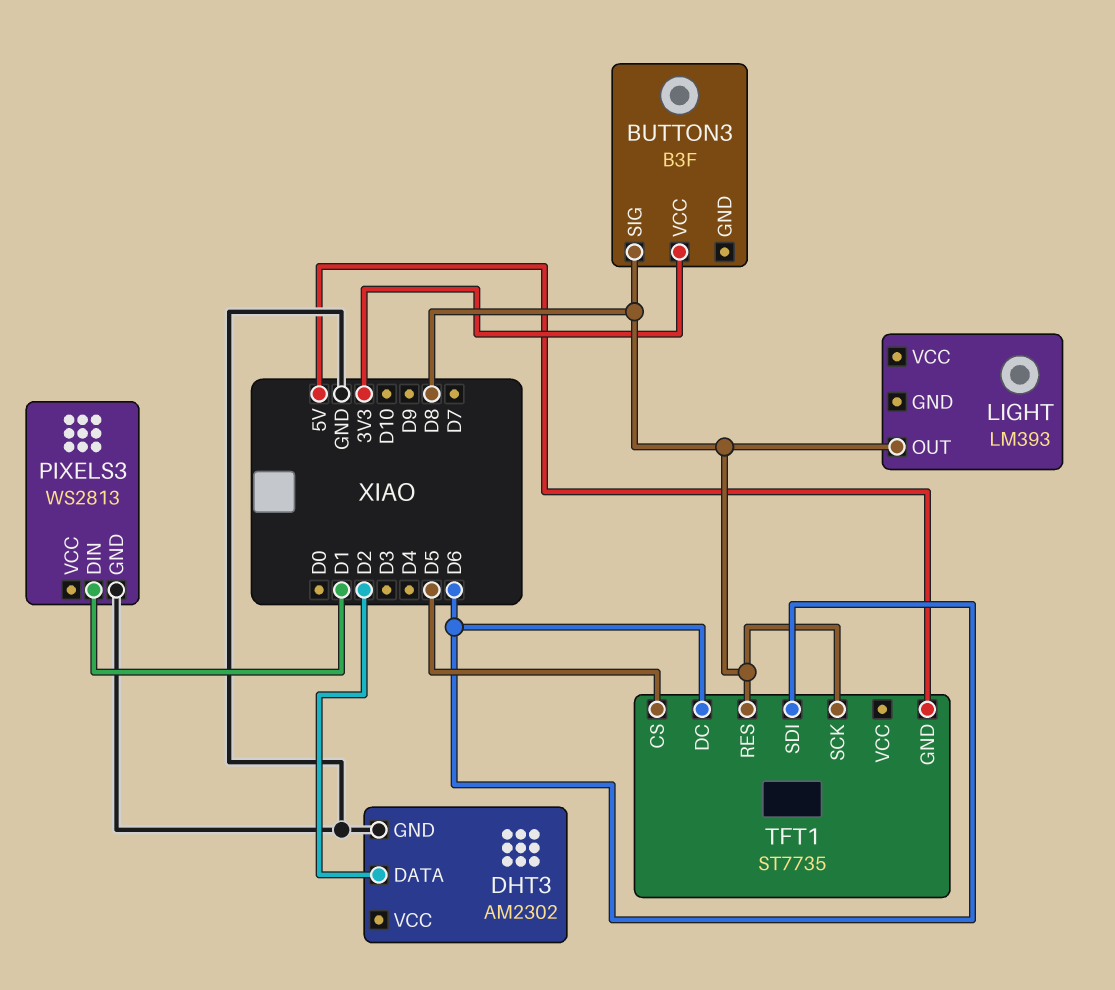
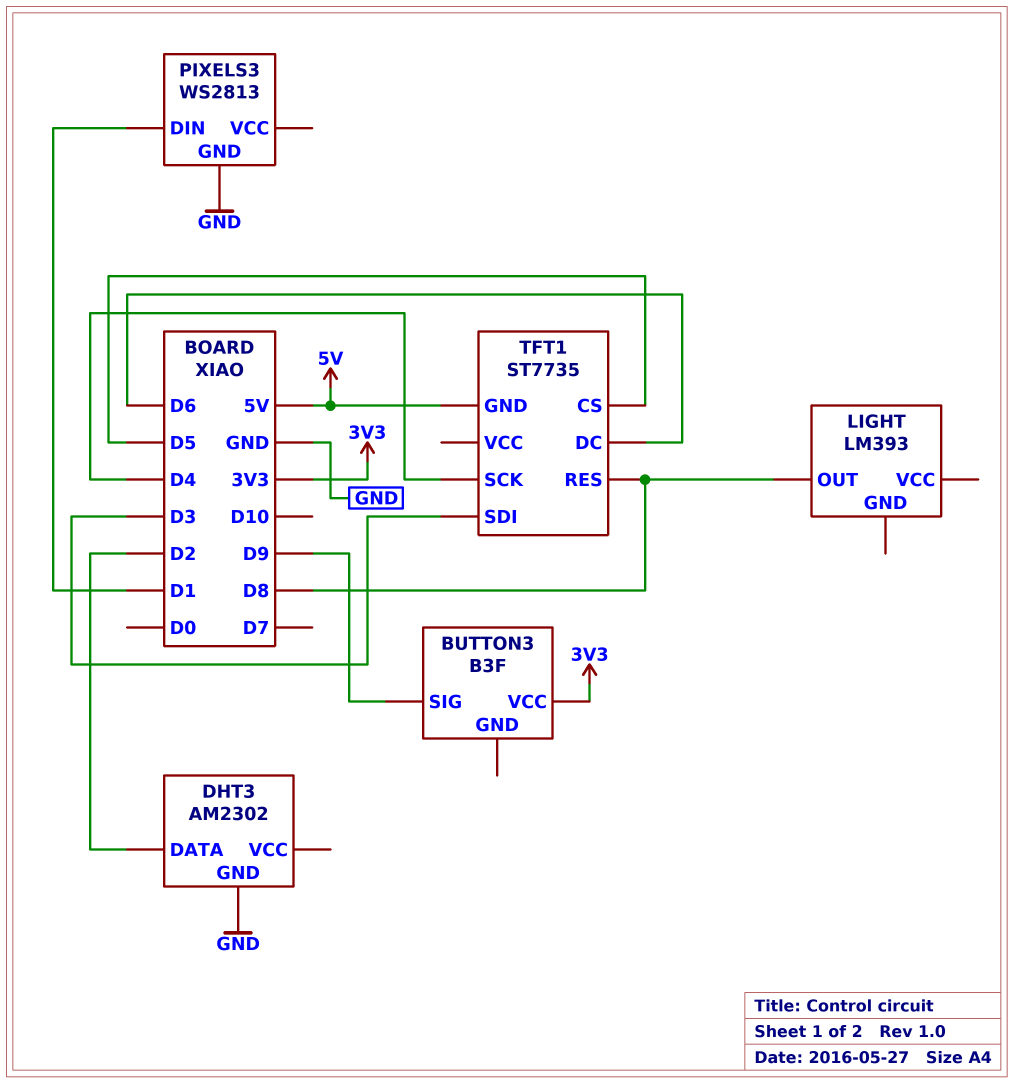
BUTTON3 pin SIG: D8 -> D9
TFT1 pin SCK: D8 -> D4
TFT1 pin SDI: D6 -> D3

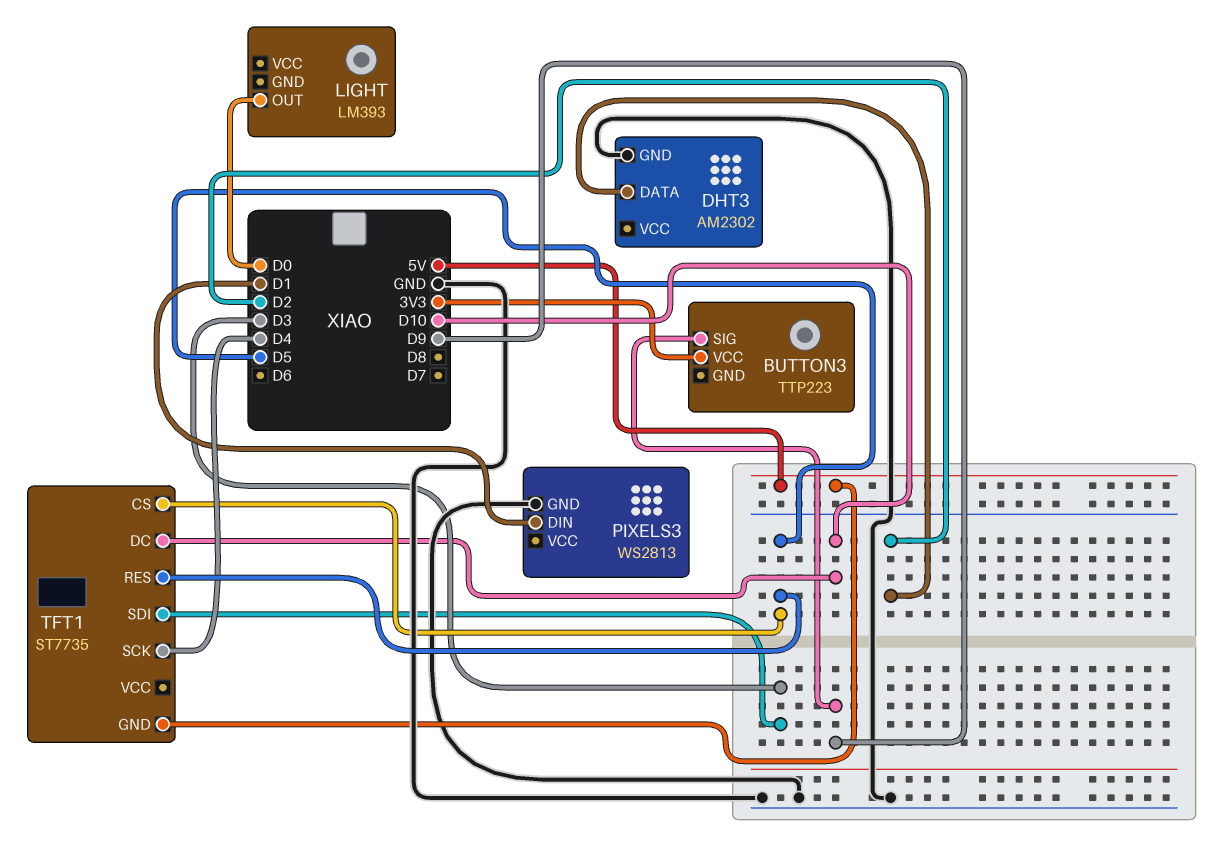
BUTTON3: B3F -> TTP223
LIGHT pin OUT: D8 -> D0
TFT1 pin DC: D6 -> D10
TFT1 pin RES: D8 -> D5

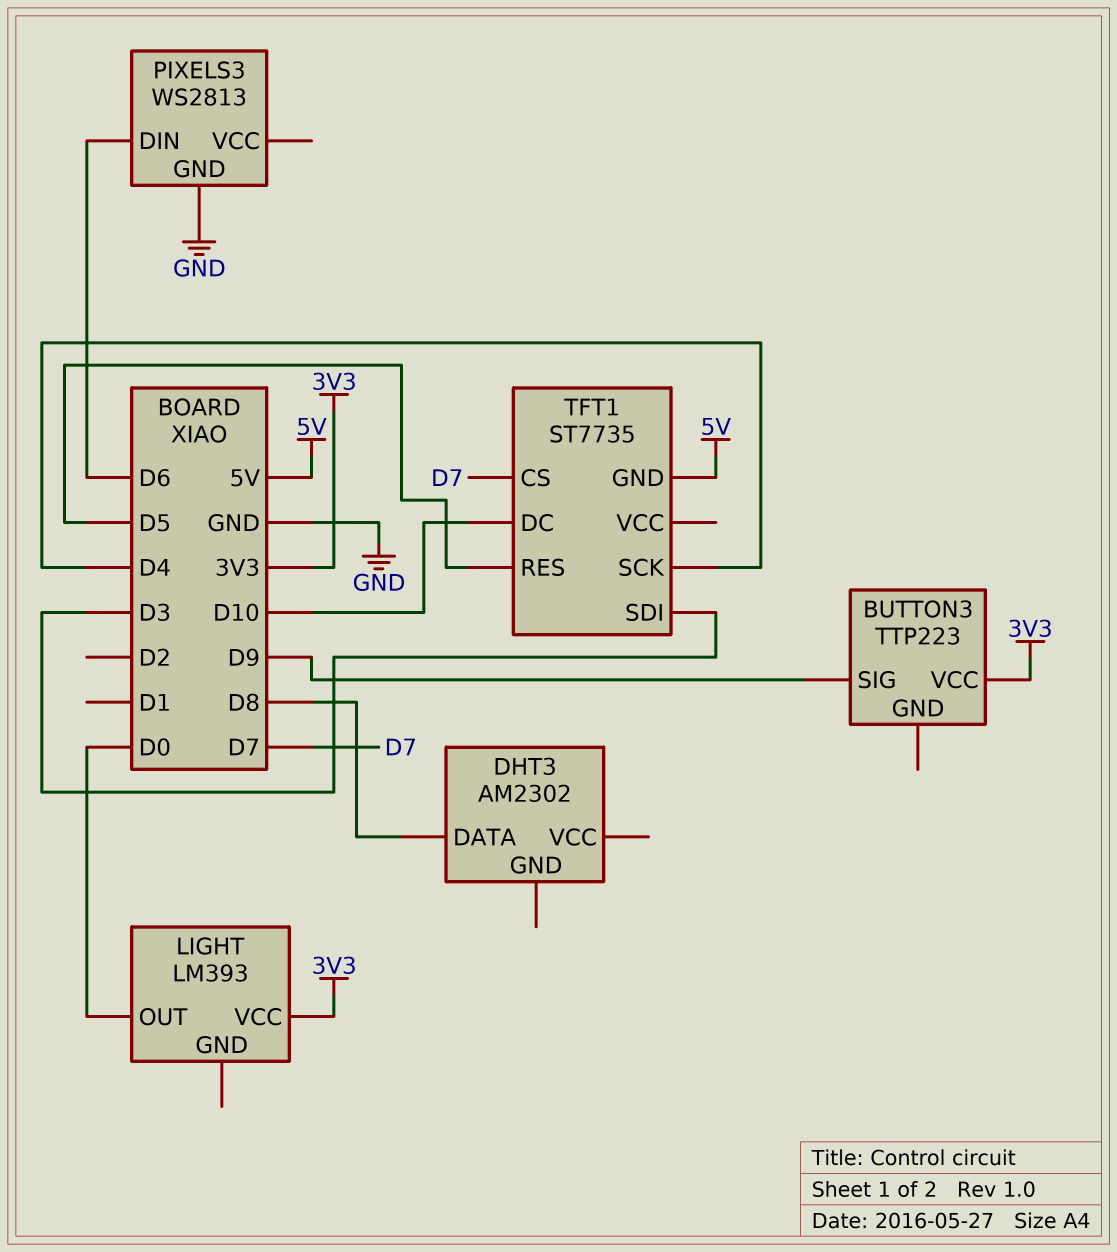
DHT3 pin DATA: D2 -> D8
DHT3 pin GND: GND -> none
LIGHT pin VCC: none -> 3V3
PIXELS3 pin DIN: D1 -> D6
TFT1 pin CS: D5 -> D7

